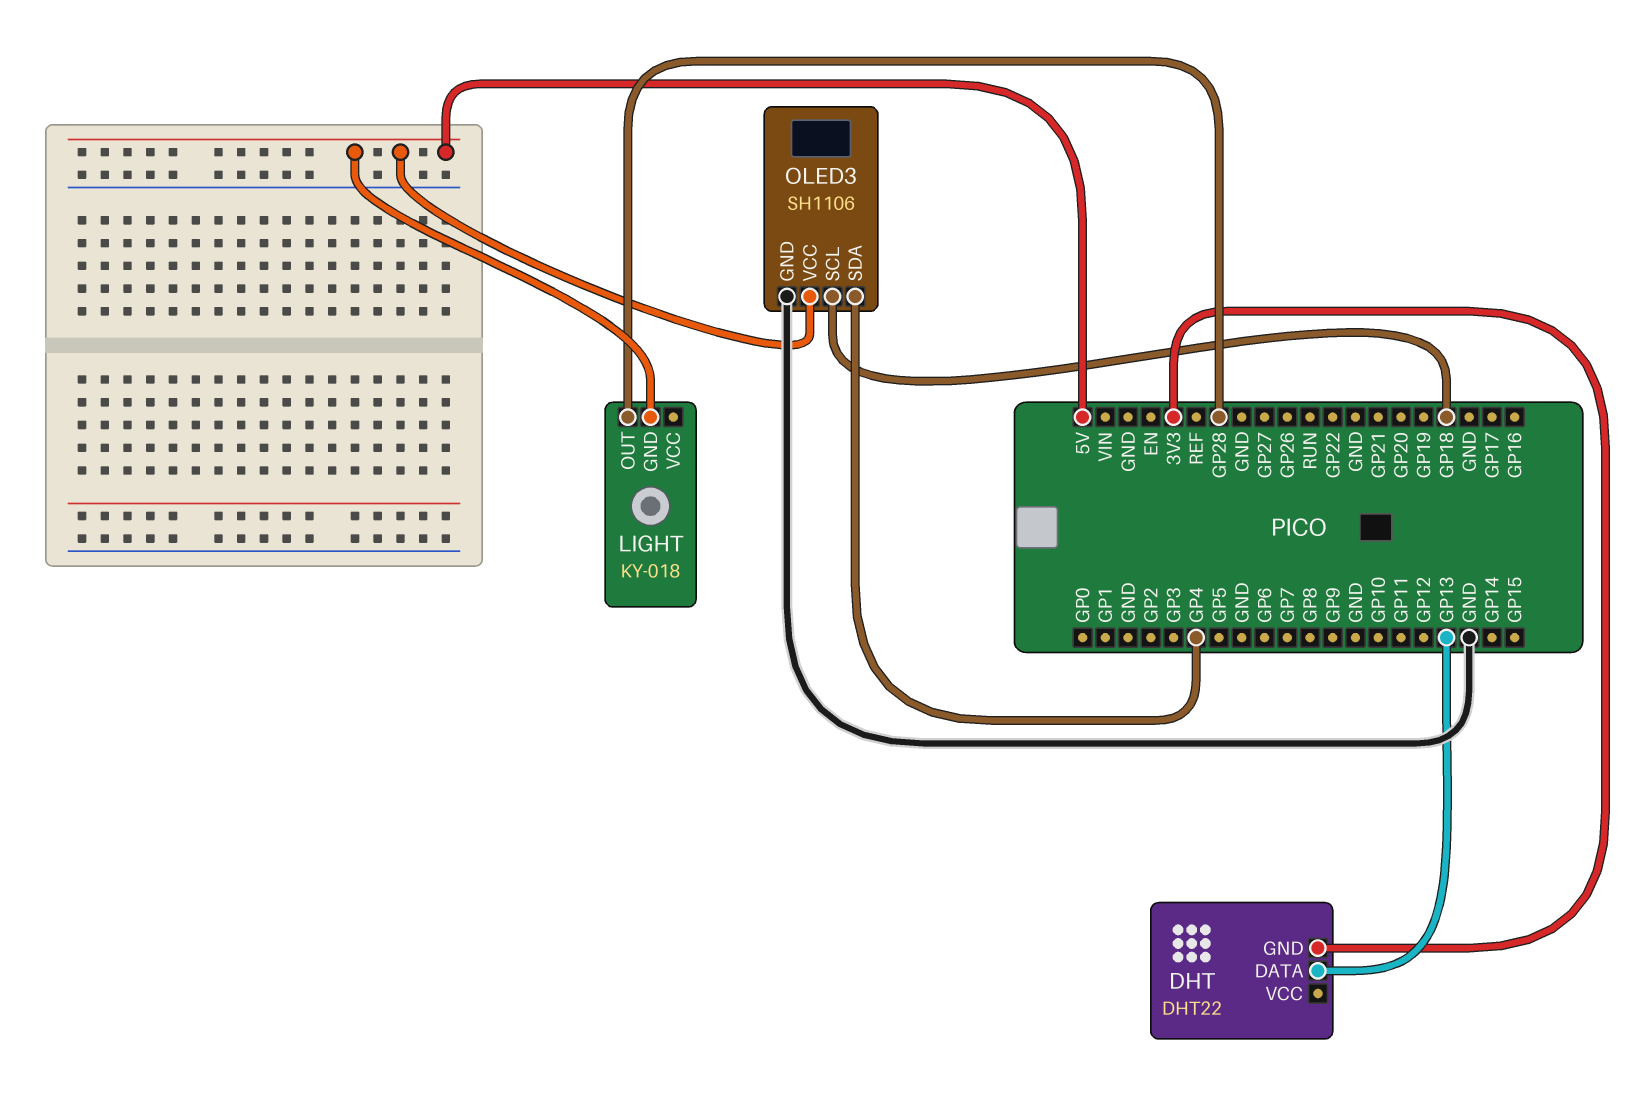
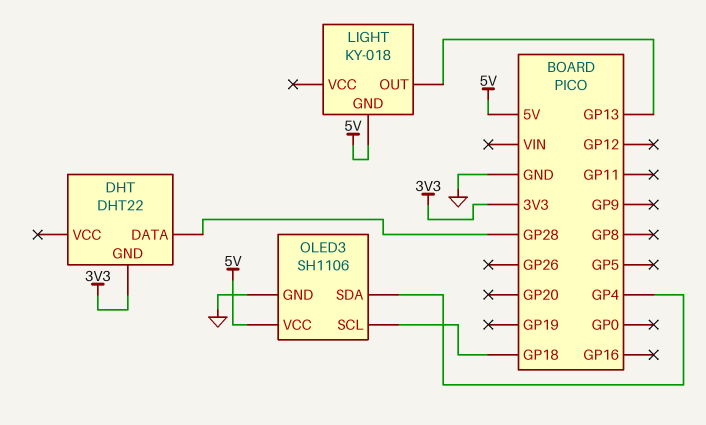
DHT pin DATA: GP13 -> GP28
LIGHT pin OUT: GP28 -> GP13

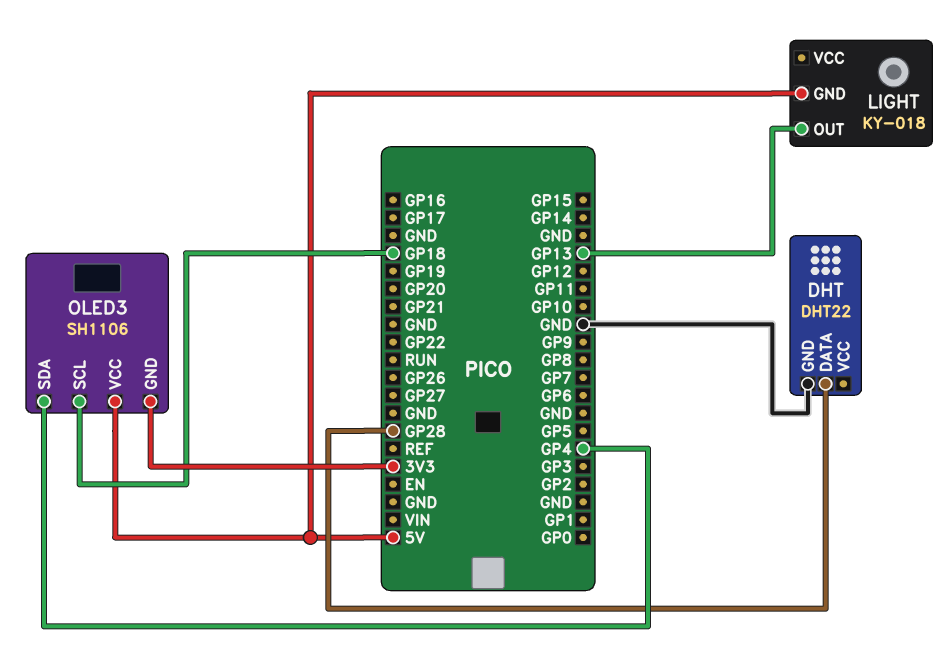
DHT pin GND: 3V3 -> GND
OLED3 pin GND: GND -> 3V3

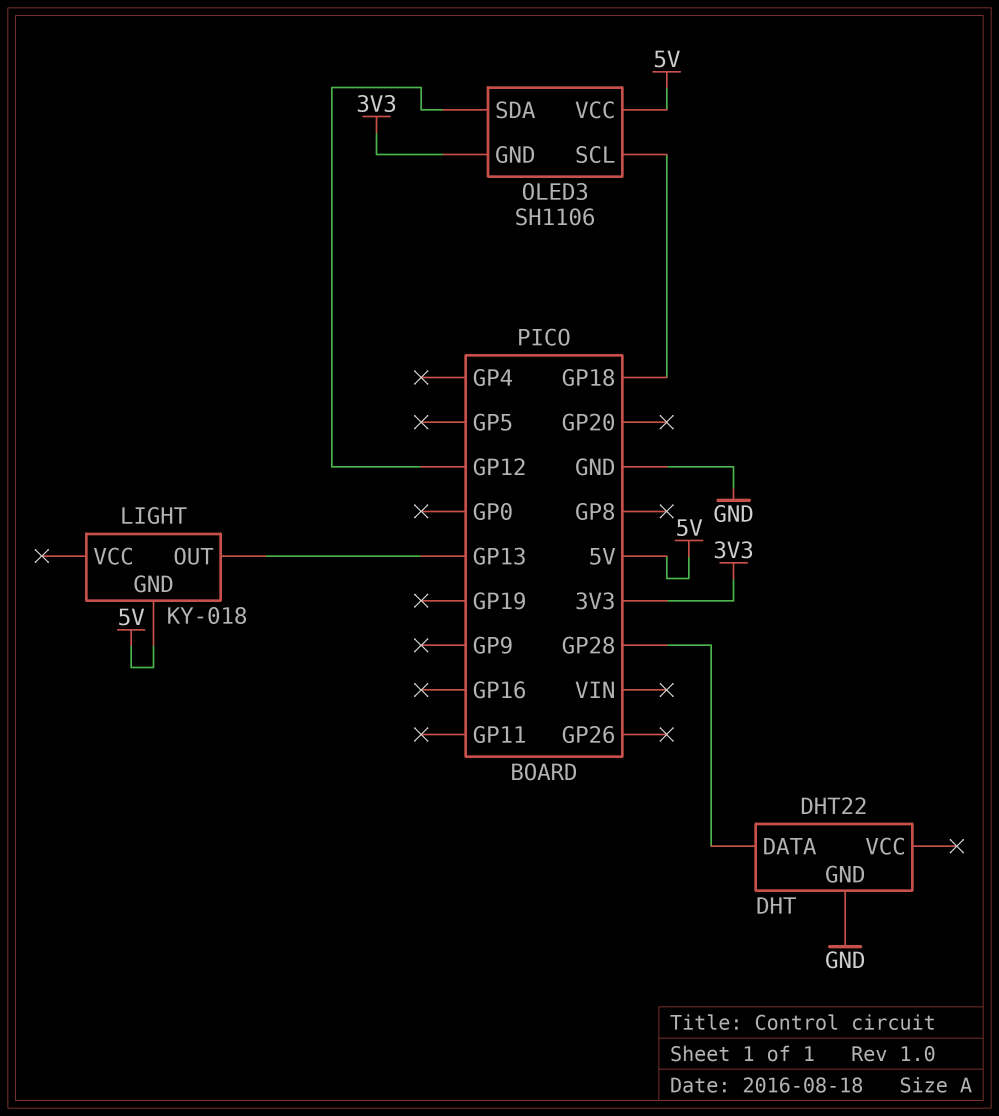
OLED3 pin SDA: GP4 -> GP12

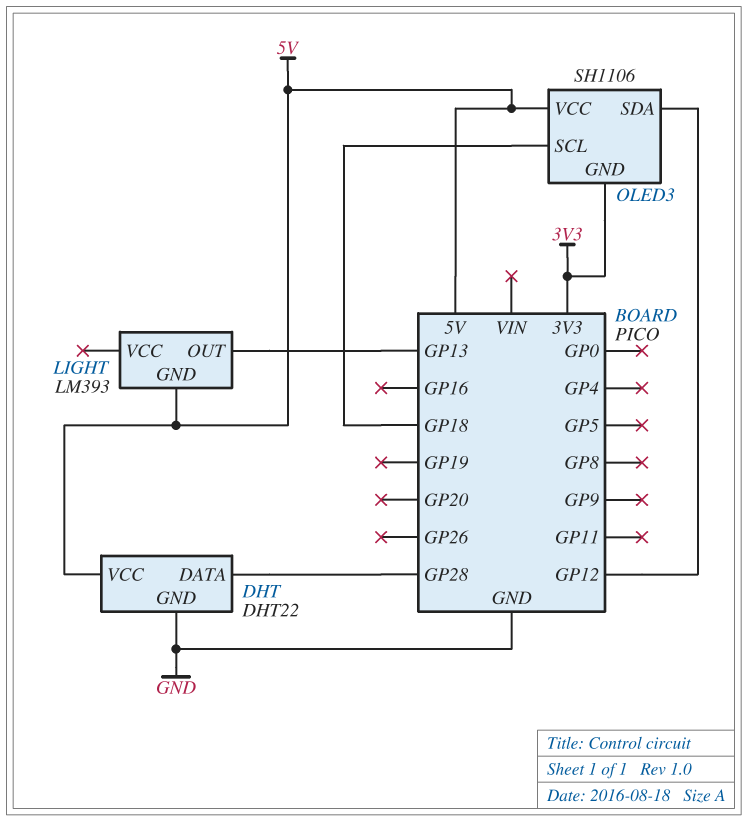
DHT pin VCC: none -> 5V
LIGHT: KY-018 -> LM393

